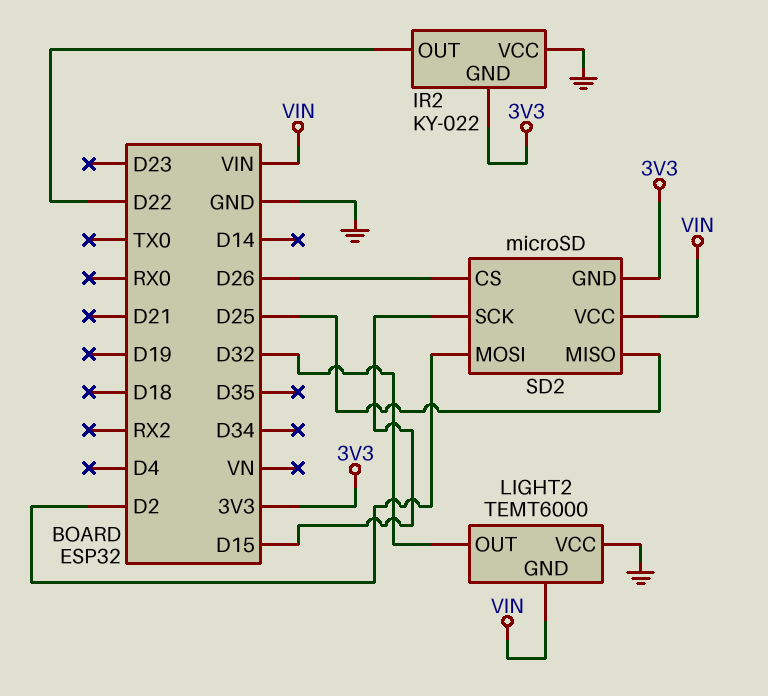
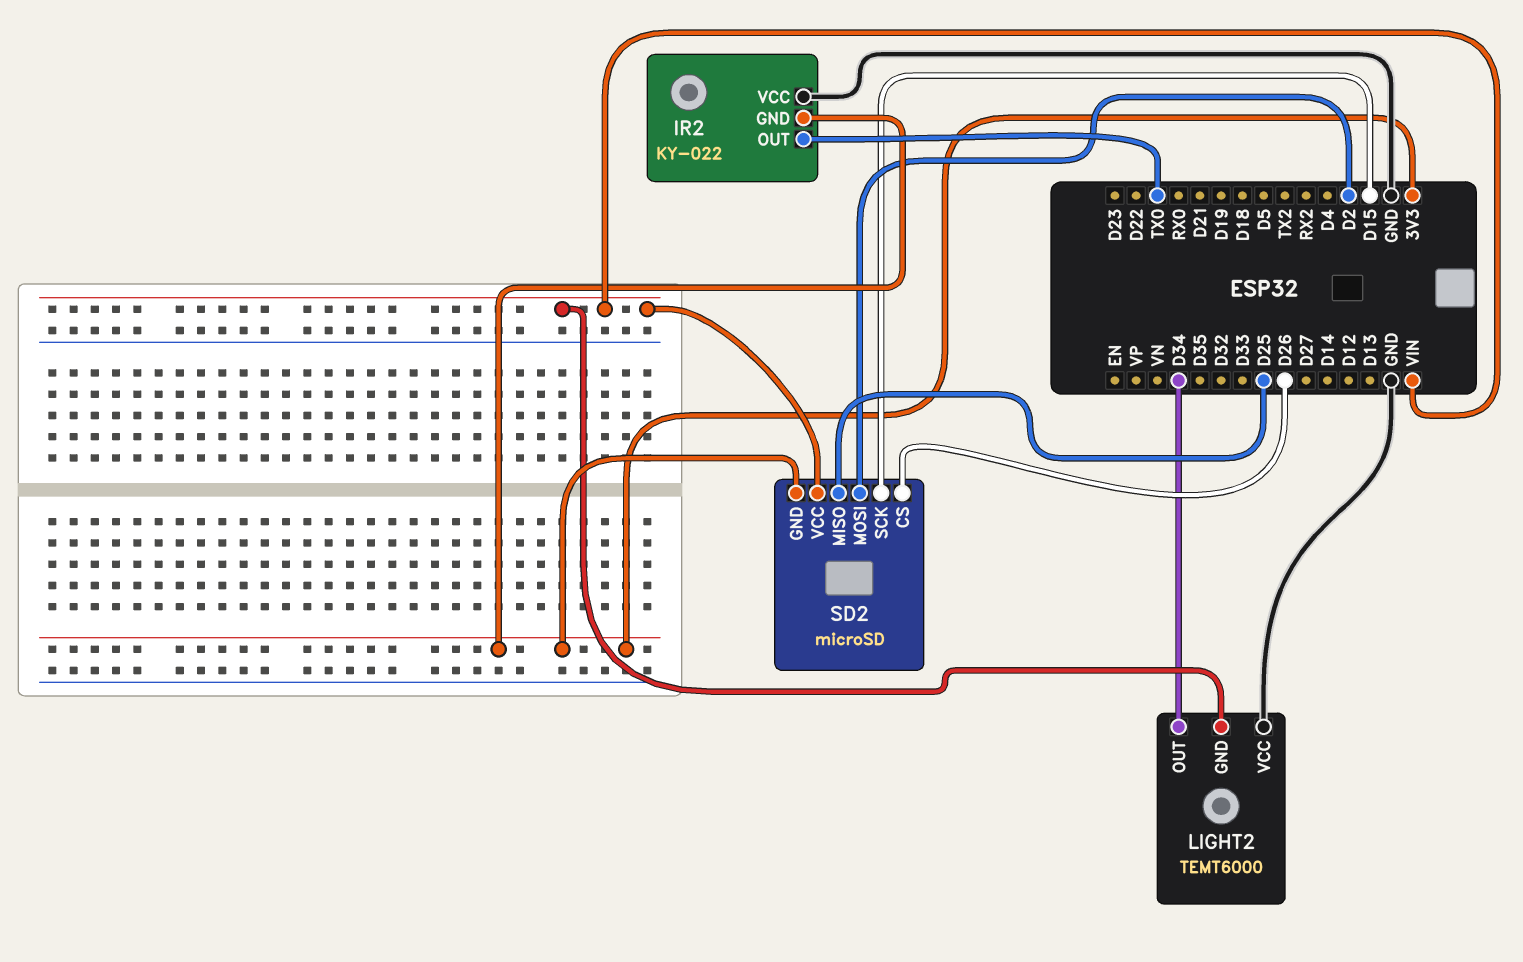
IR2 pin OUT: D22 -> TX0
LIGHT2 pin OUT: D32 -> D34

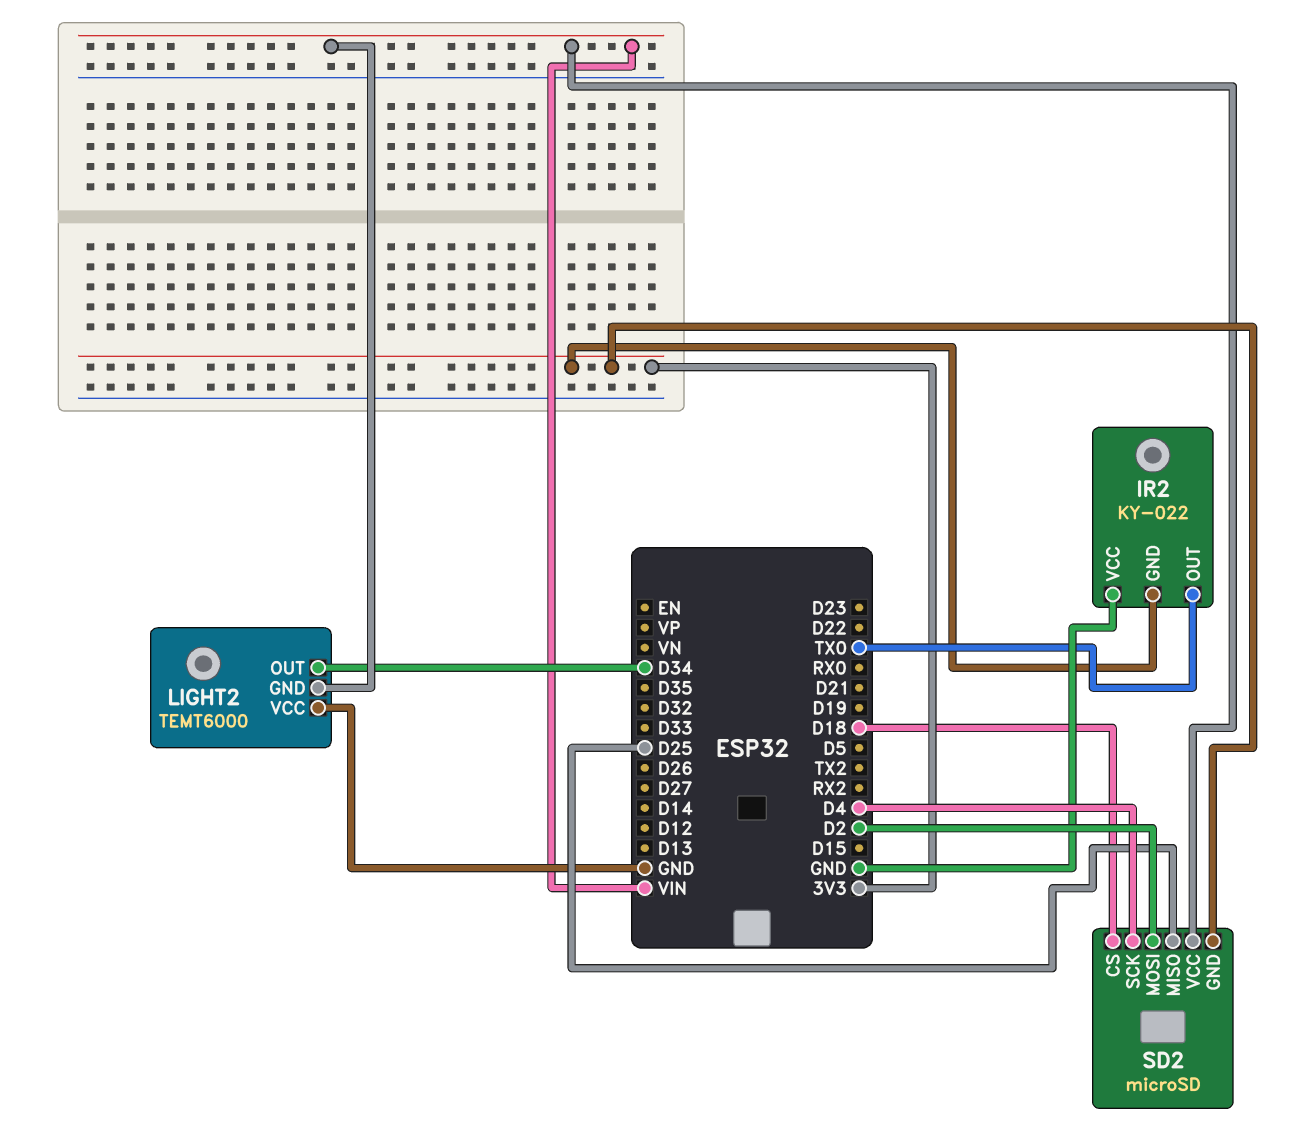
SD2 pin CS: D26 -> D18
SD2 pin SCK: D15 -> D4

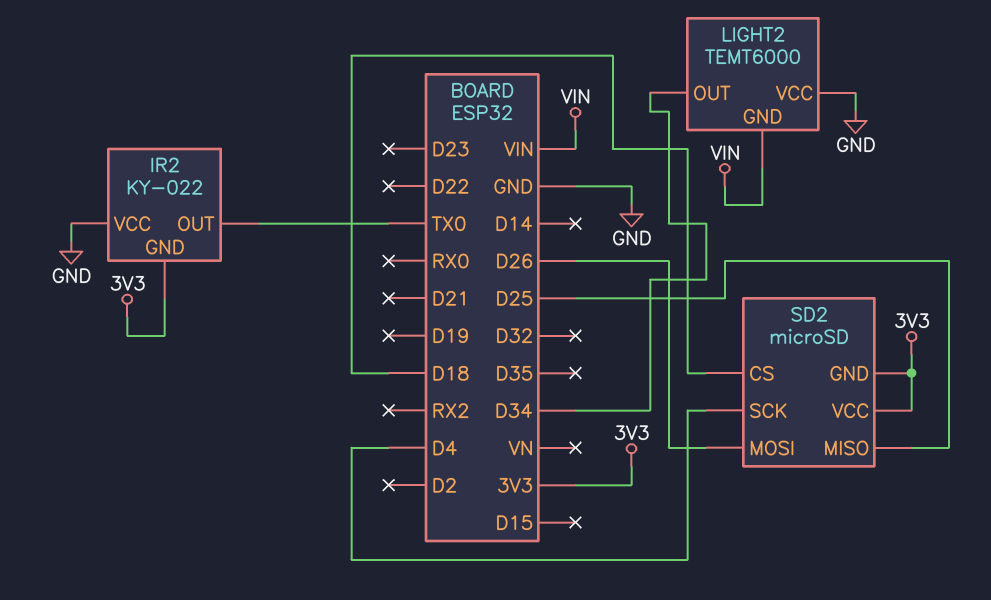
SD2 pin MOSI: D2 -> D26
SD2 pin VCC: VIN -> 3V3

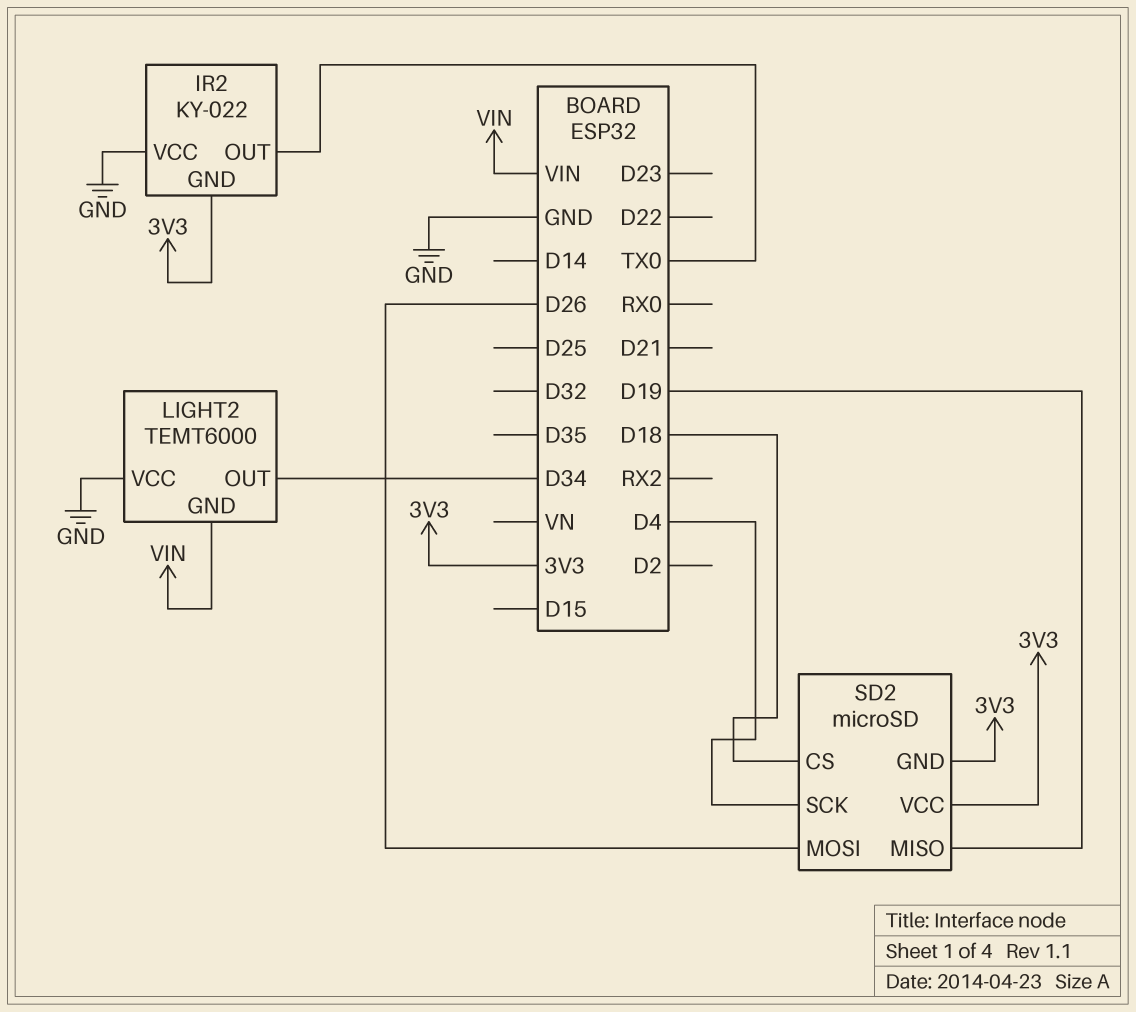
SD2 pin MISO: D25 -> D19

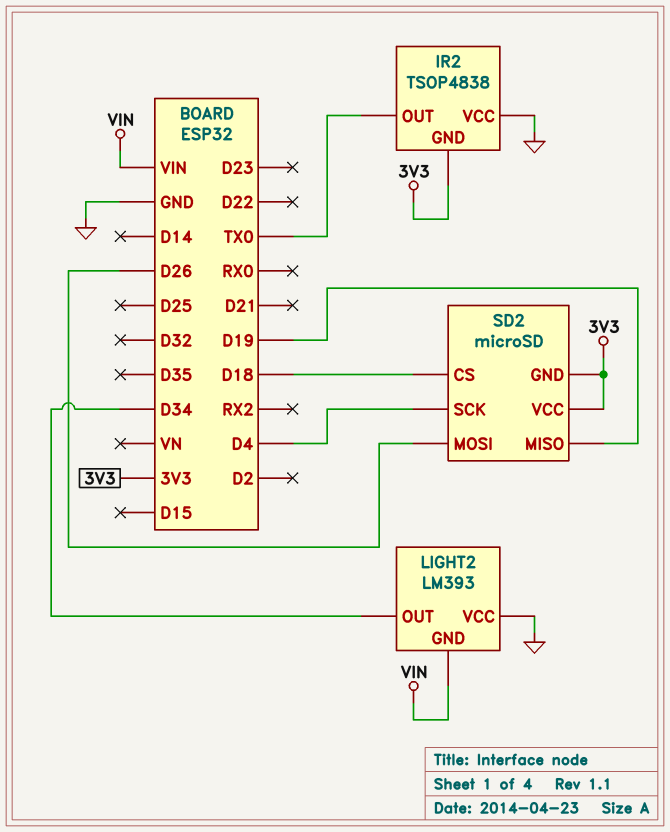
IR2: KY-022 -> TSOP4838
LIGHT2: TEMT6000 -> LM393

